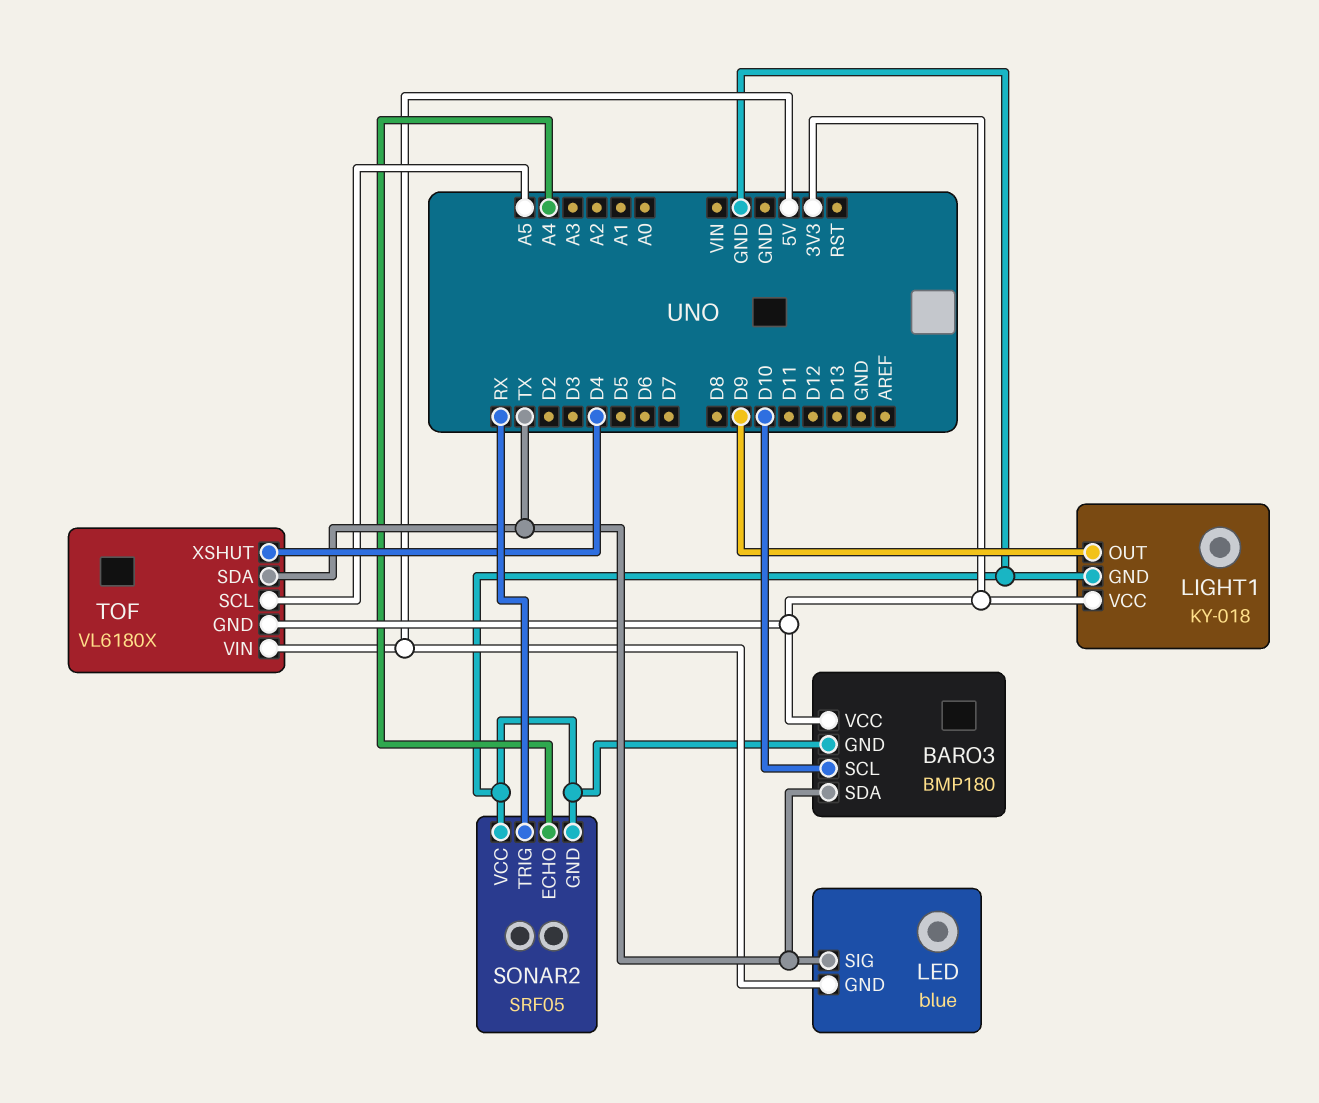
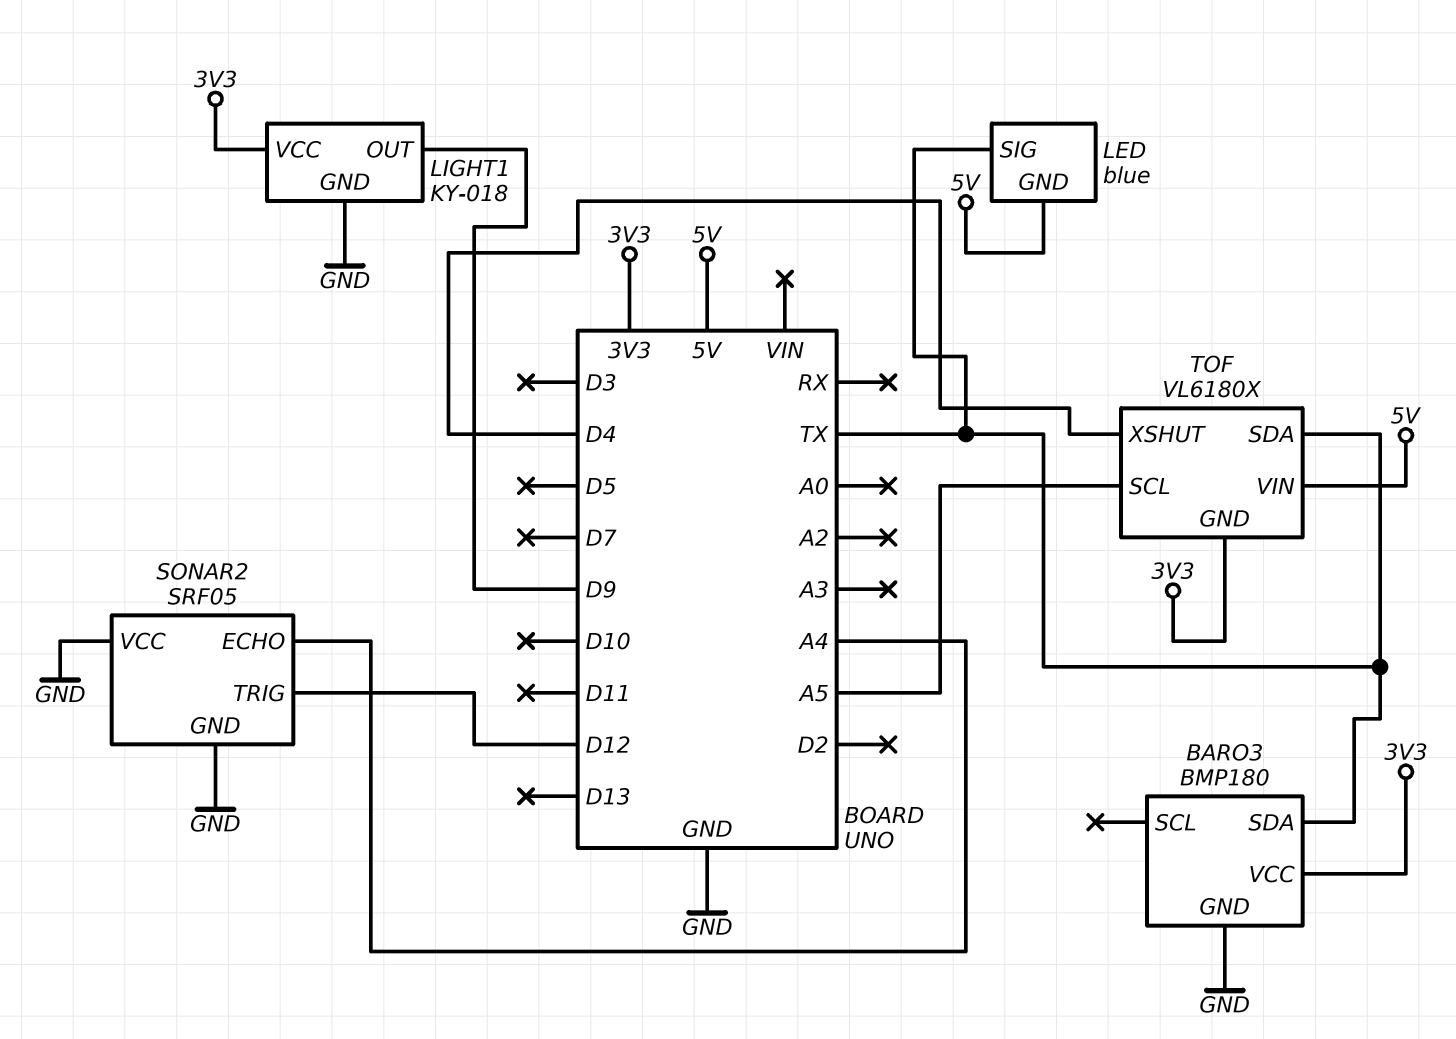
BARO3 pin SCL: D10 -> none
SONAR2 pin TRIG: RX -> D12

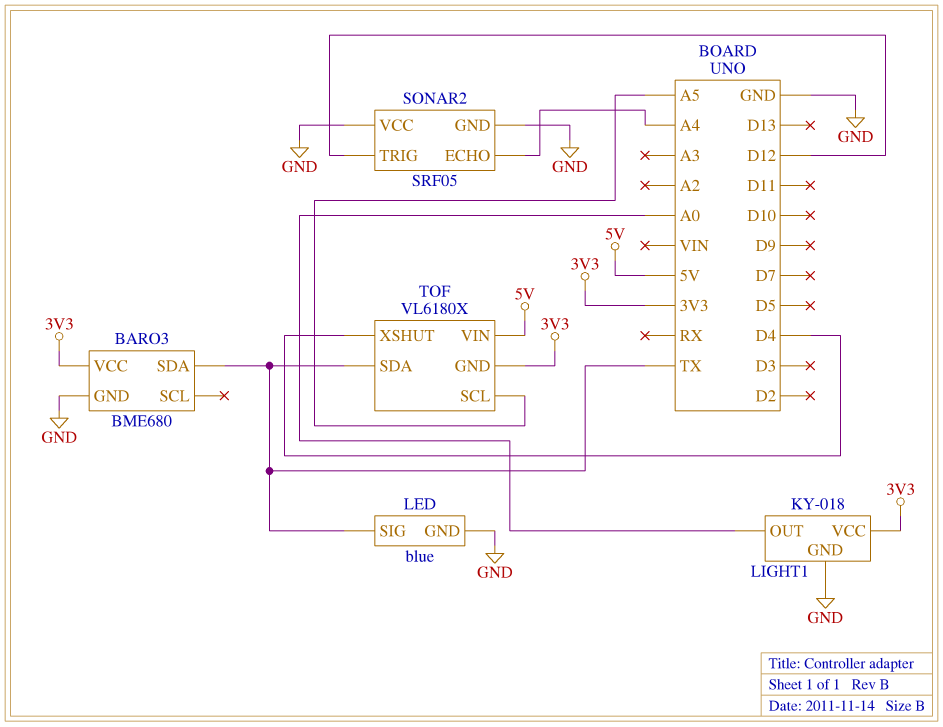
BARO3: BMP180 -> BME680
LED pin GND: 5V -> GND
LIGHT1 pin OUT: D9 -> A0

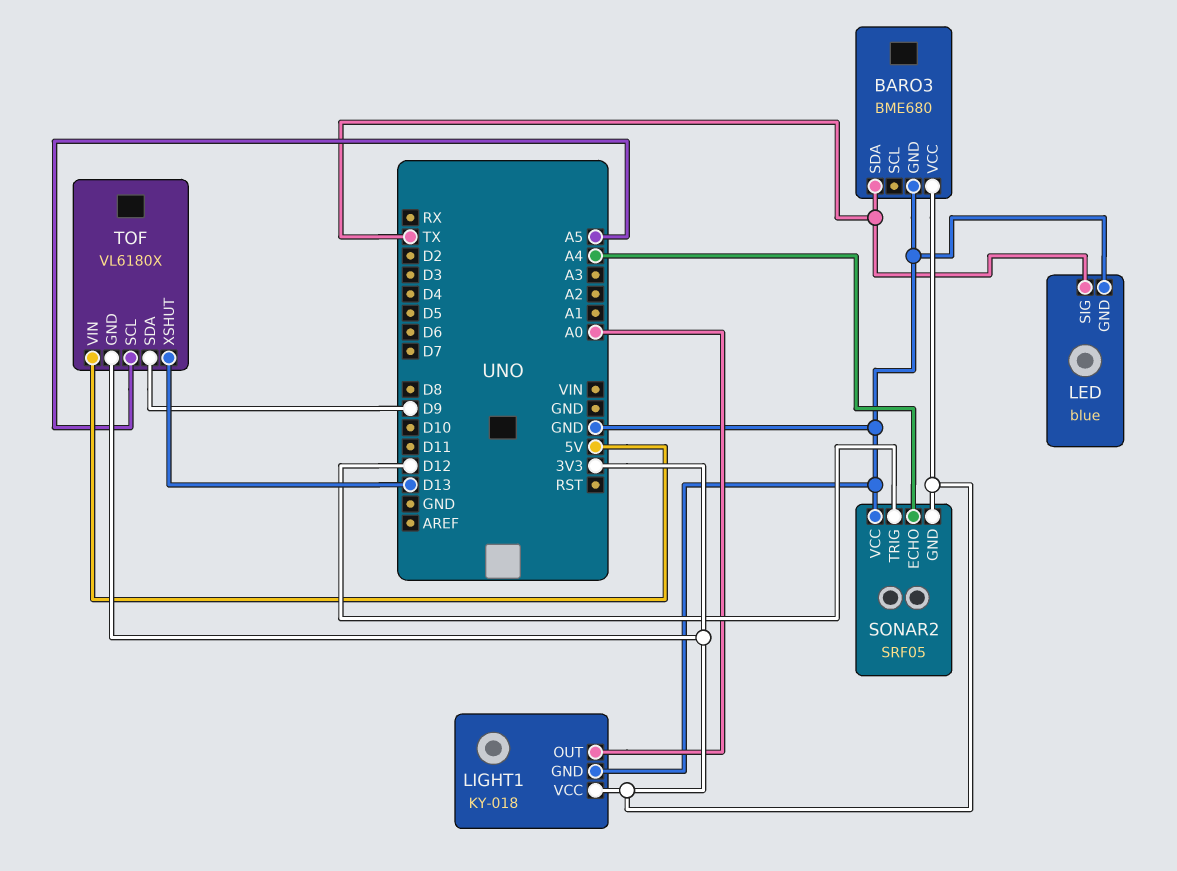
SONAR2 pin GND: GND -> 3V3
TOF pin SDA: TX -> D9
TOF pin XSHUT: D4 -> D13

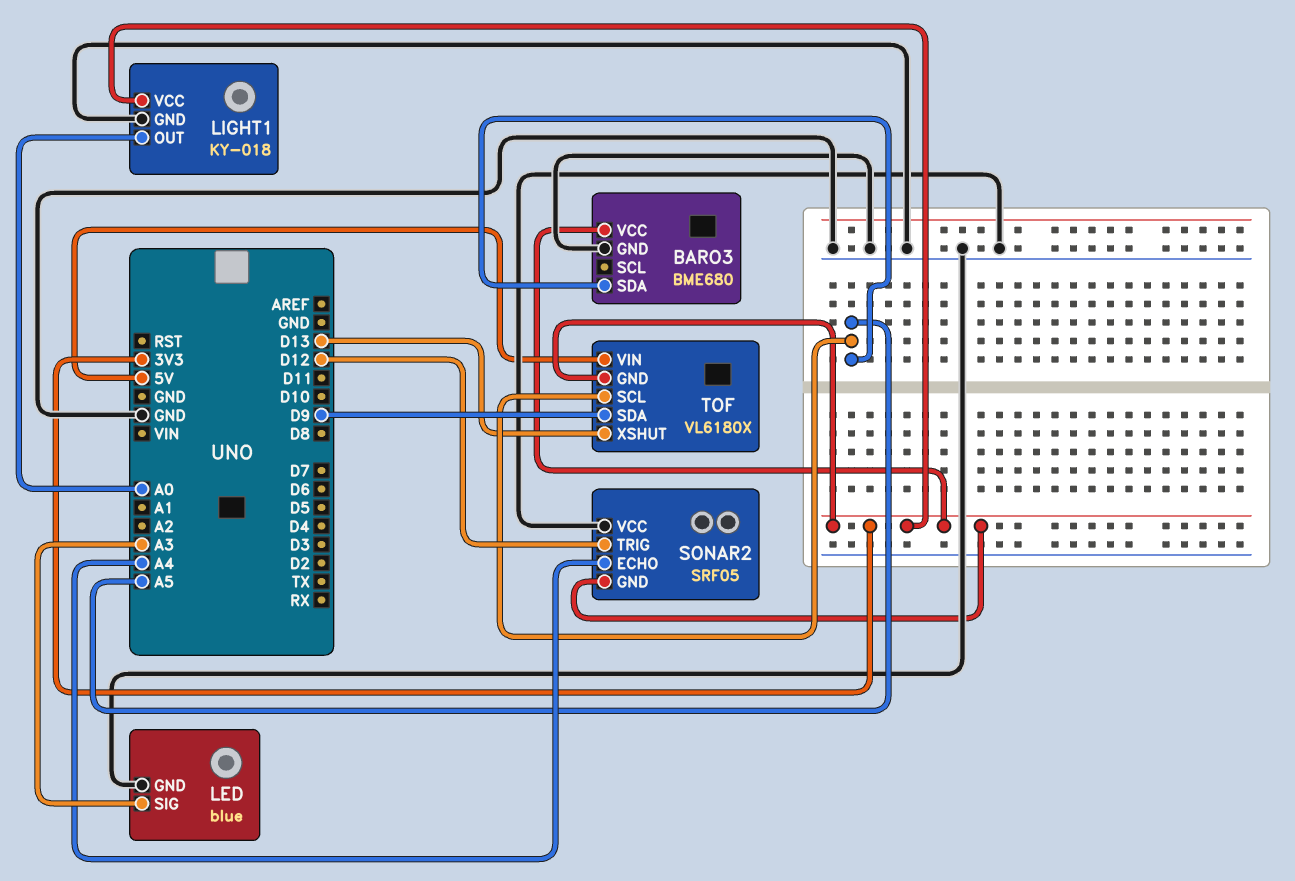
BARO3 pin SDA: TX -> A5
LED pin SIG: TX -> A3

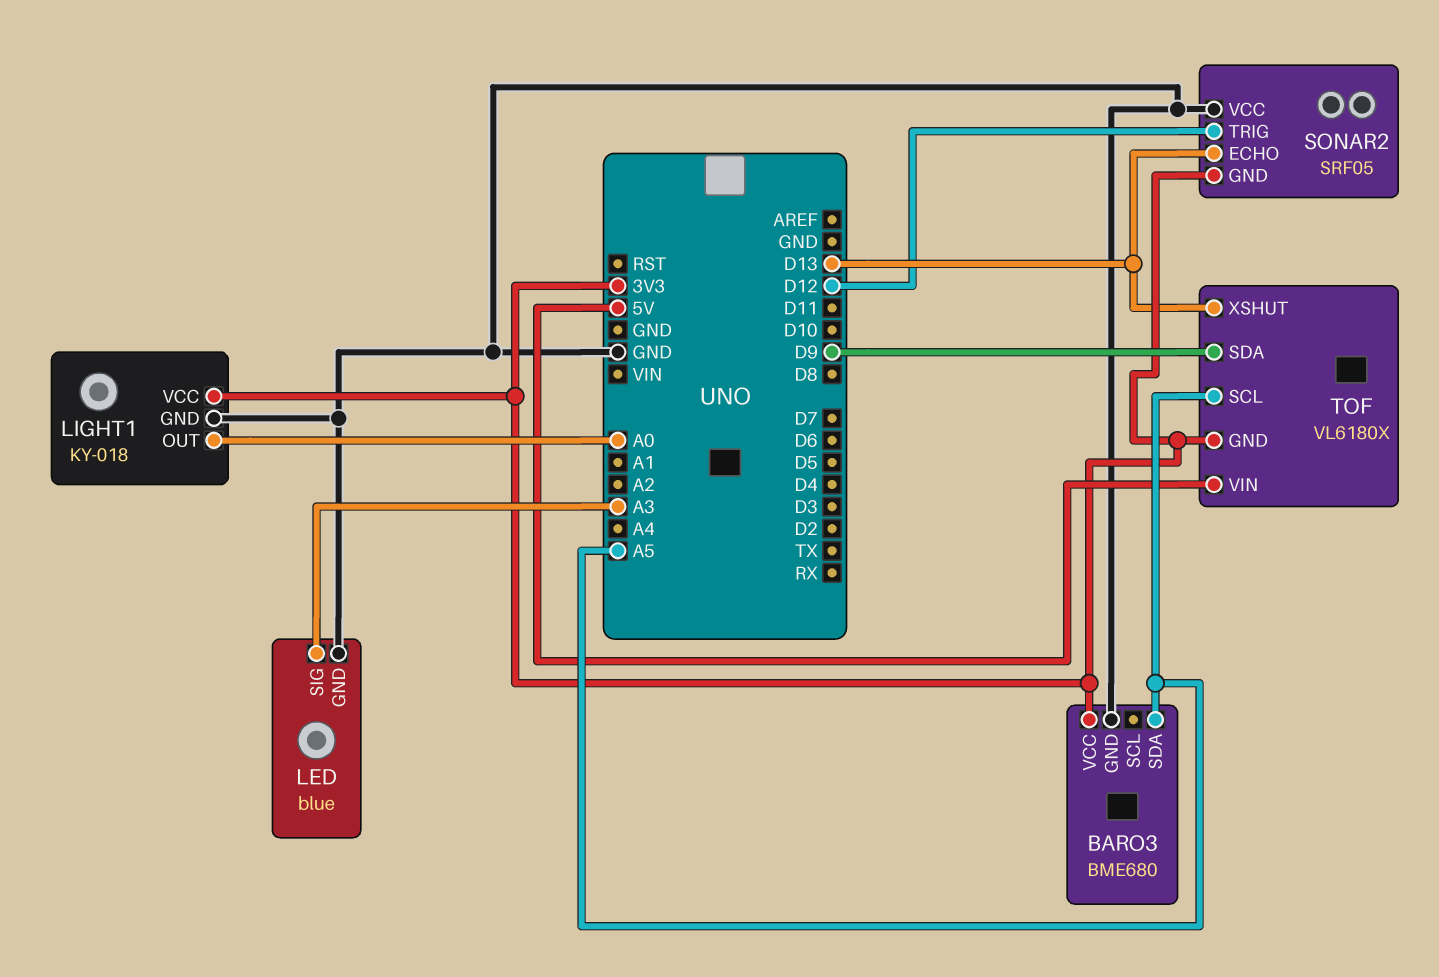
SONAR2 pin ECHO: A4 -> D13

